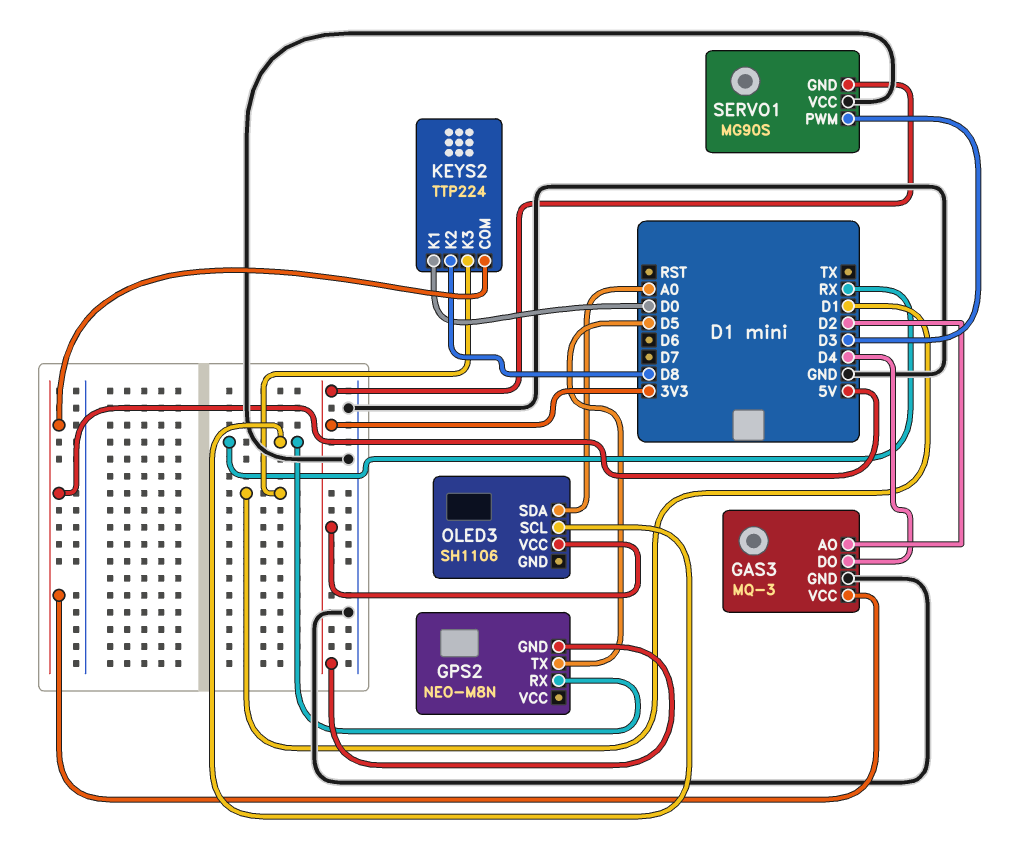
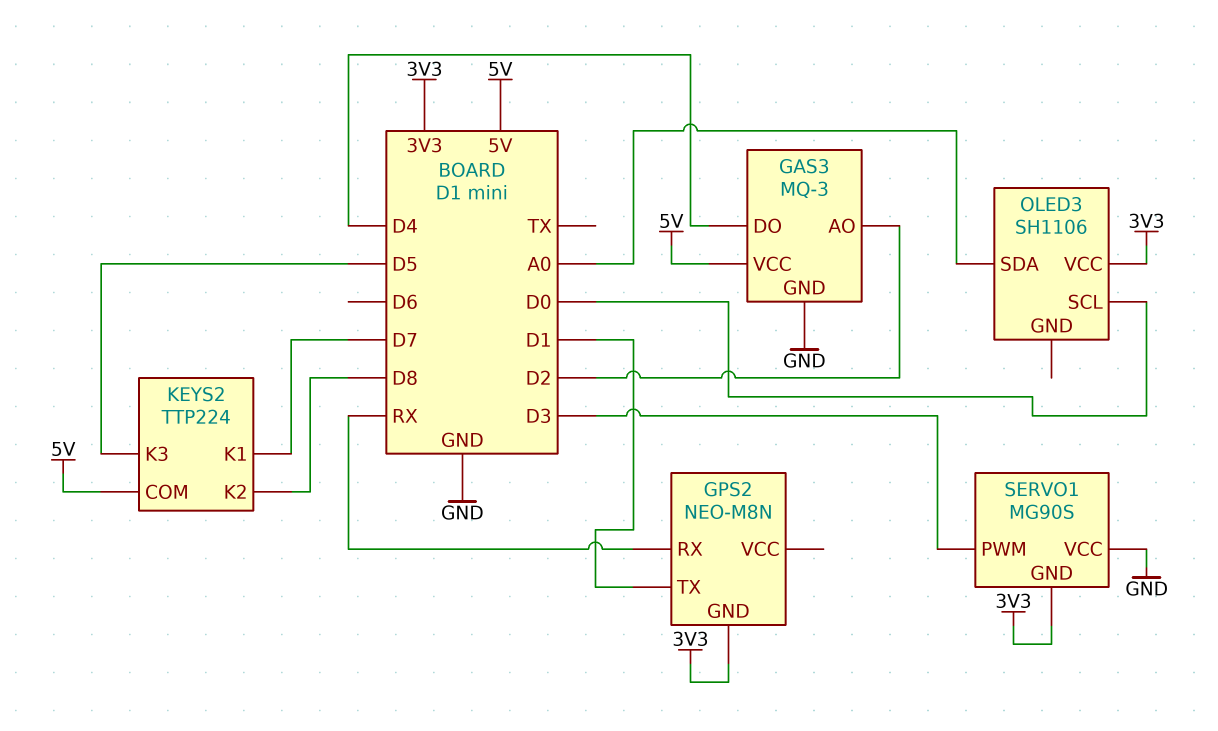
GPS2 pin TX: D5 -> D1
KEYS2 pin K1: D0 -> D7
KEYS2 pin K3: D1 -> D5
OLED3 pin SCL: RX -> D0

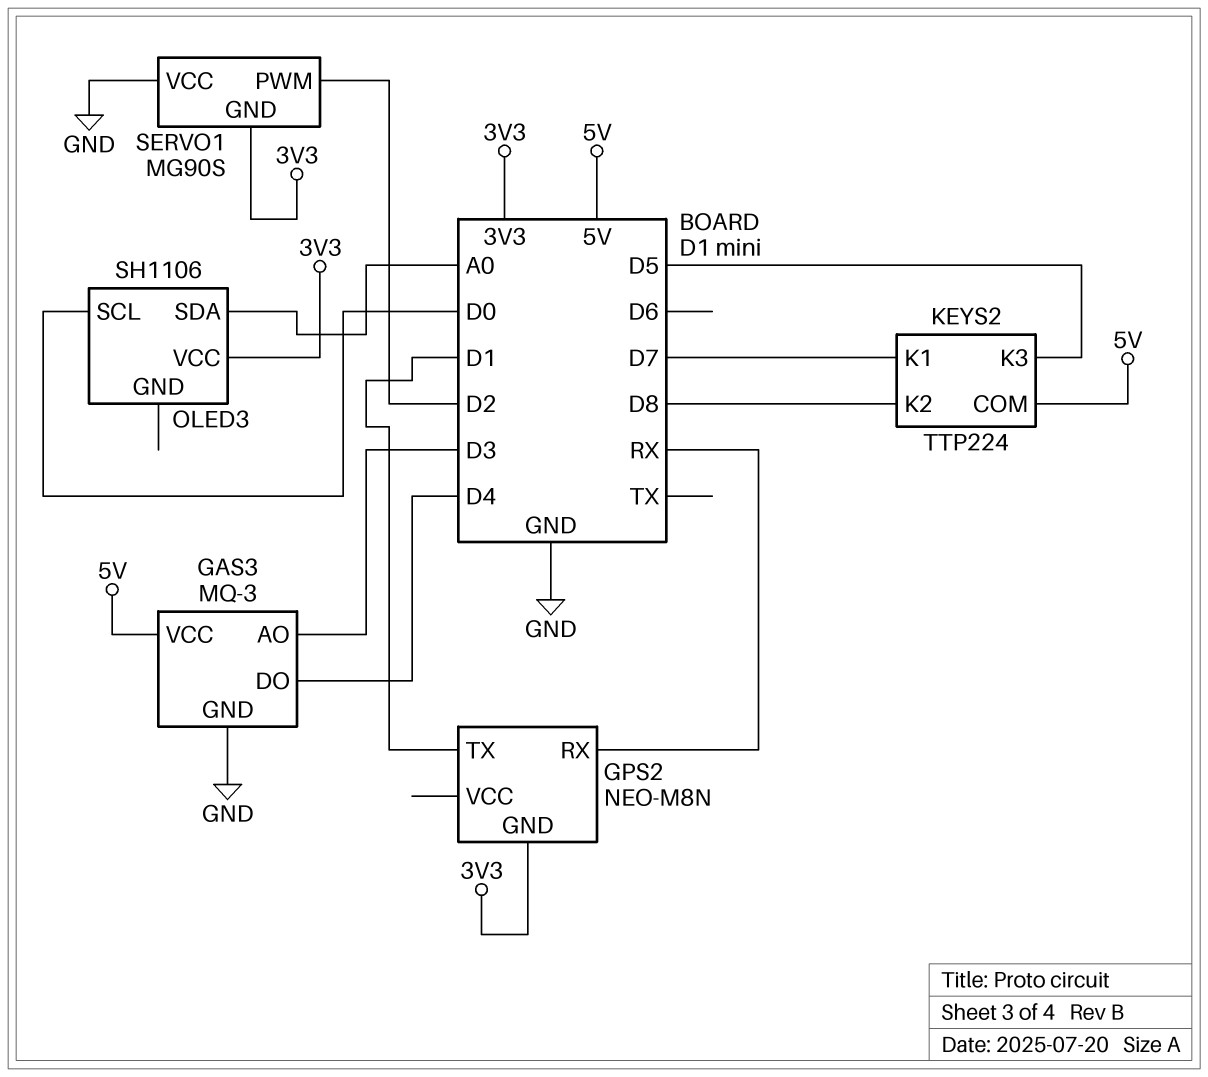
GAS3 pin AO: D2 -> D3
SERVO1 pin PWM: D3 -> D2

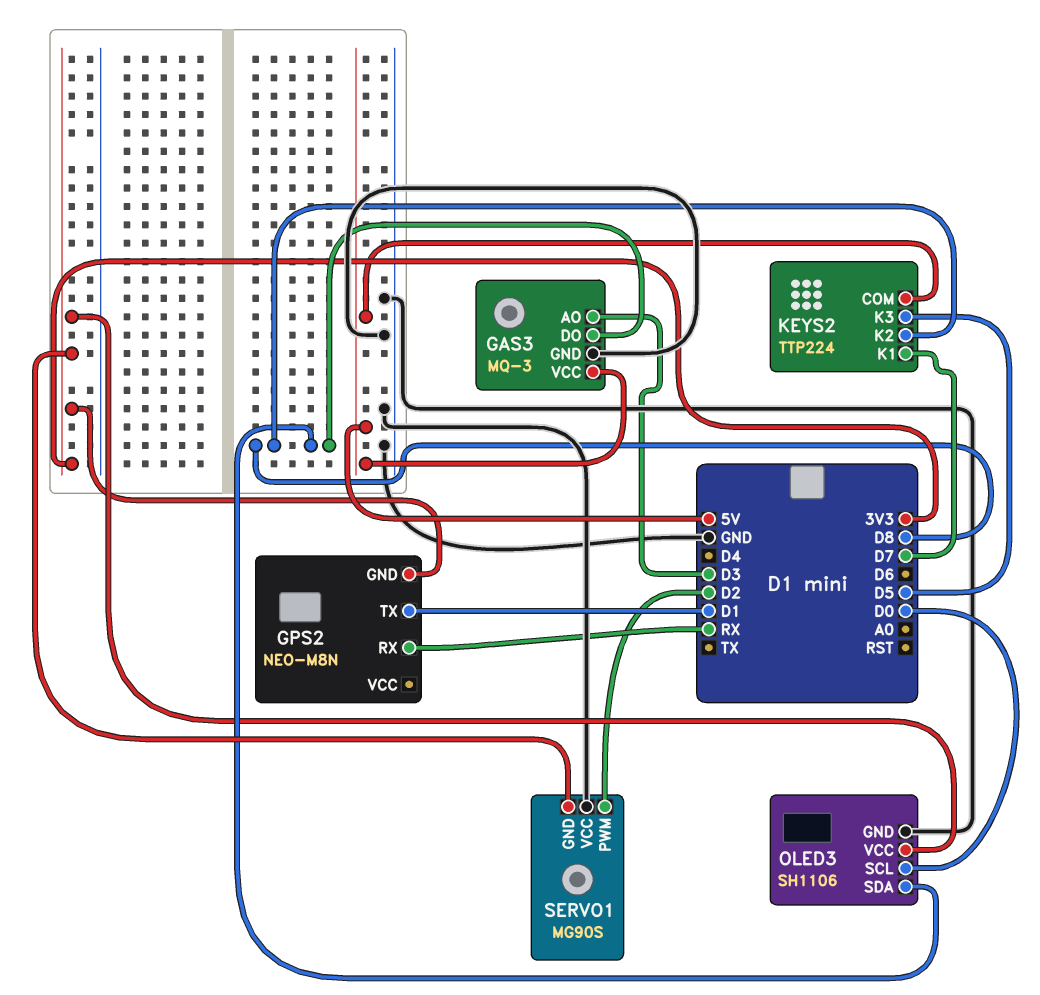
GAS3 pin DO: D4 -> D8
OLED3 pin GND: none -> GND
OLED3 pin SDA: A0 -> D8

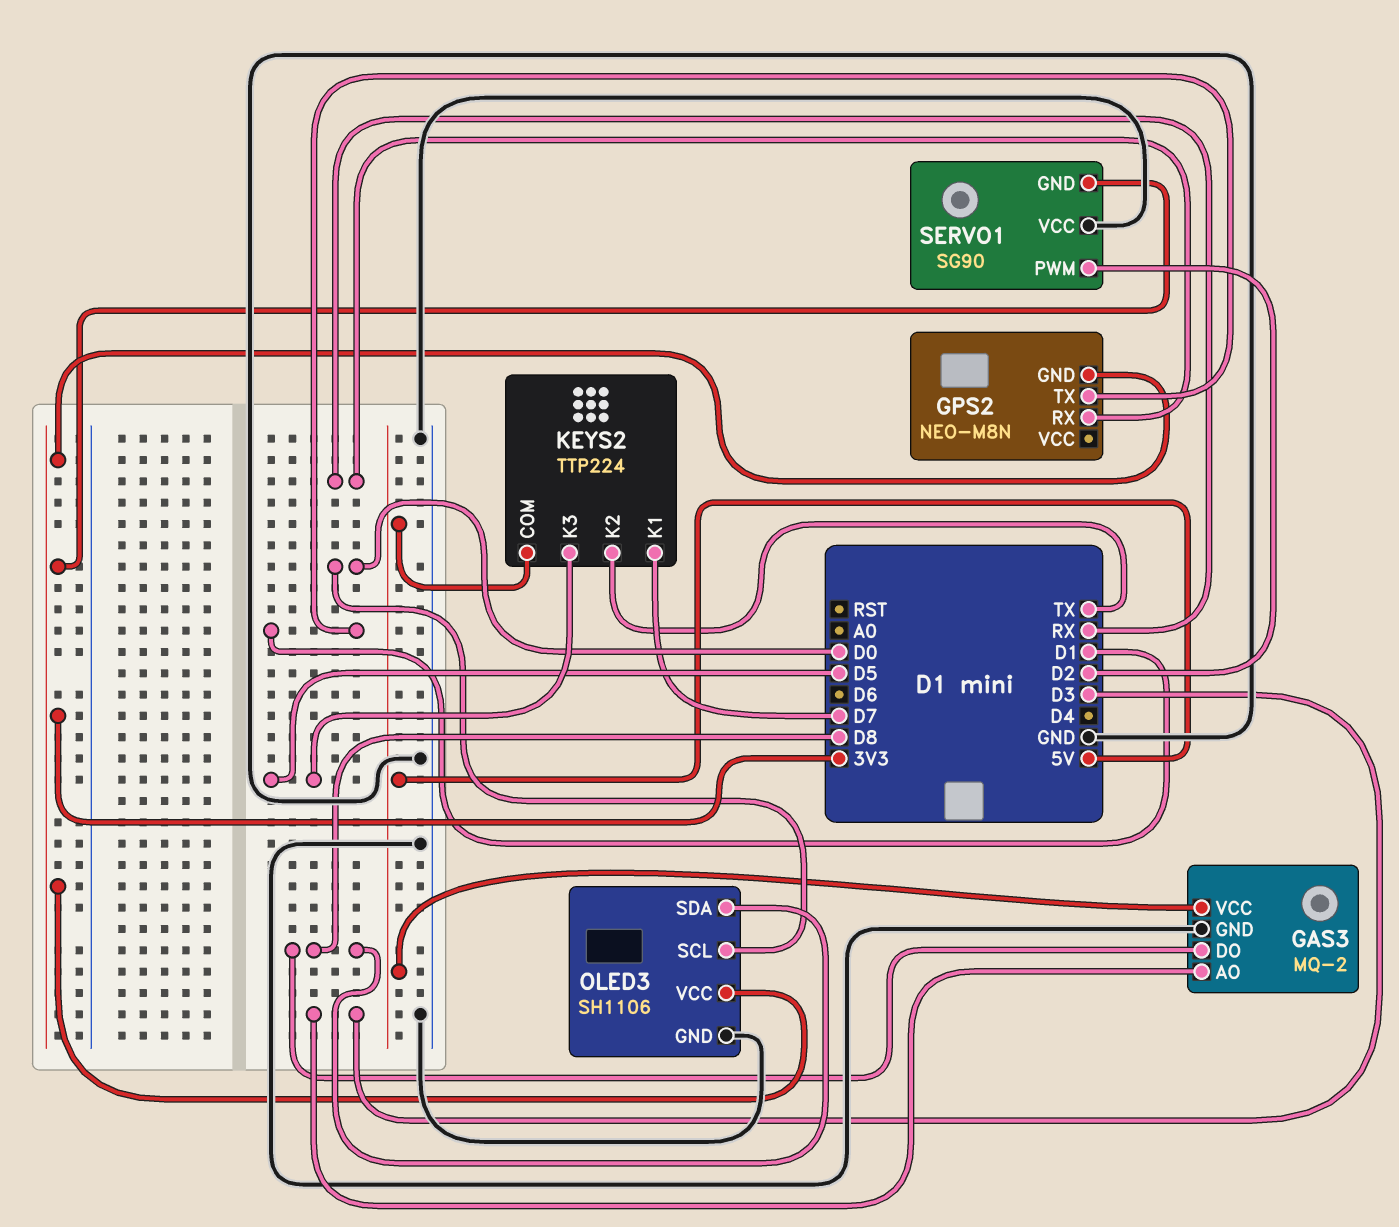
GAS3: MQ-3 -> MQ-2
KEYS2 pin K2: D8 -> TX
SERVO1: MG90S -> SG90

